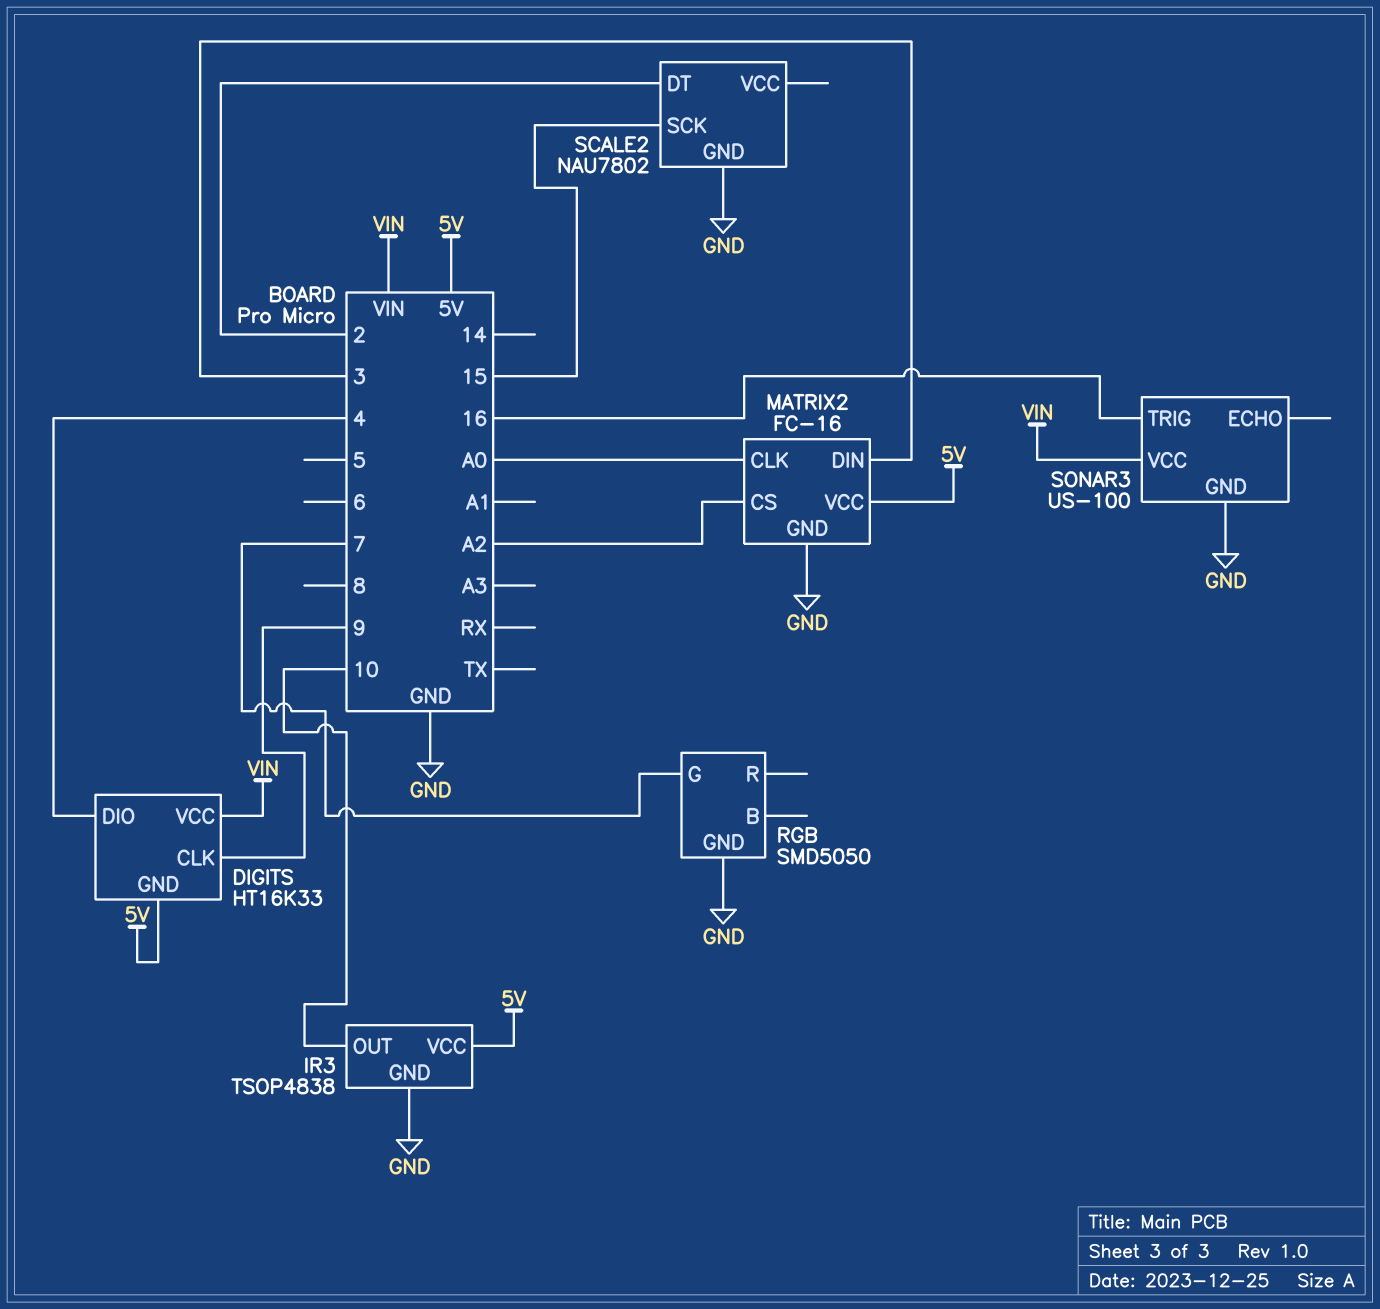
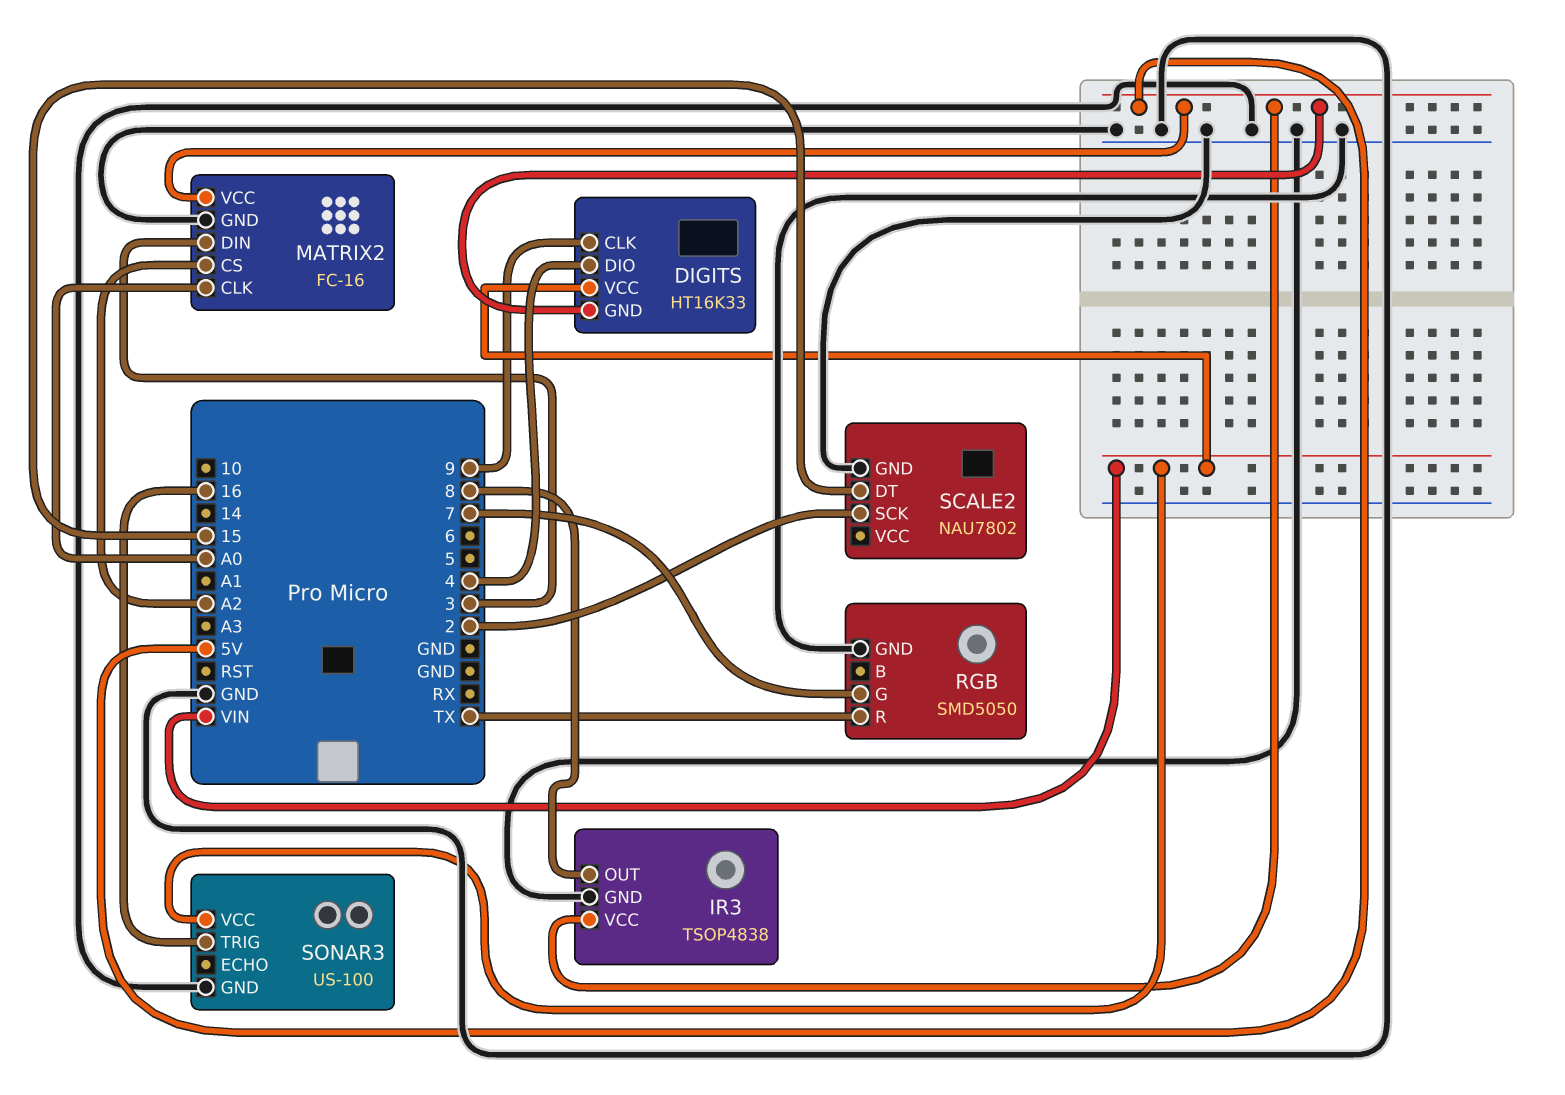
IR3 pin OUT: 10 -> 8
RGB pin R: none -> TX
SCALE2 pin DT: 2 -> 15
SCALE2 pin SCK: 15 -> 2

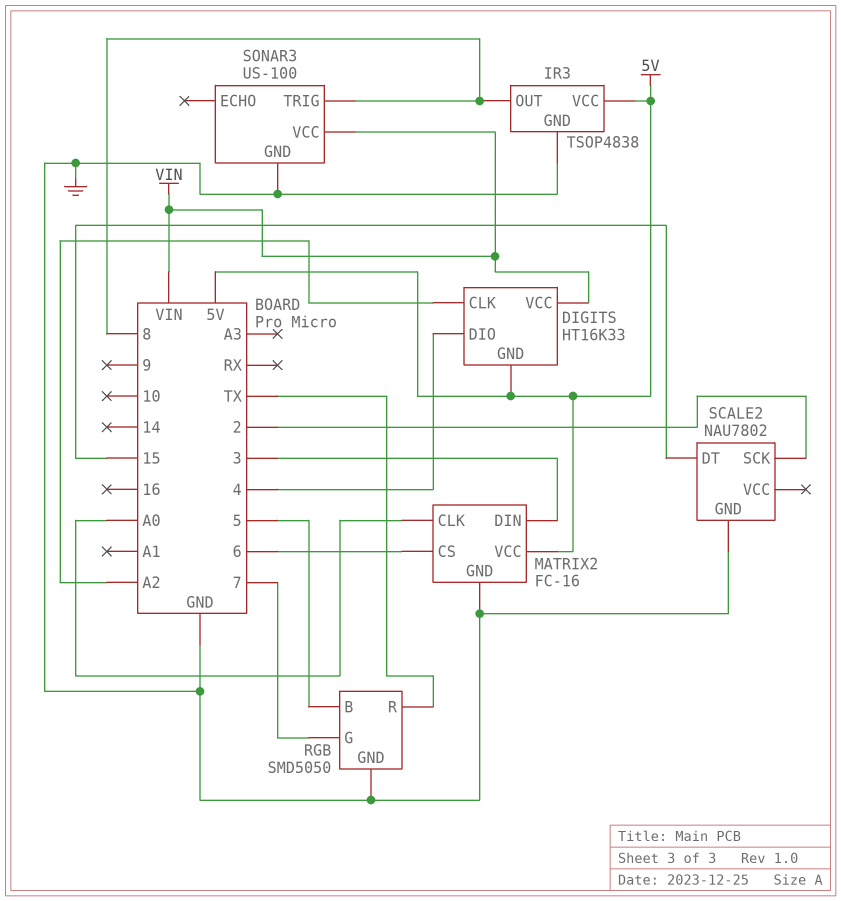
DIGITS pin CLK: 9 -> A2
MATRIX2 pin CS: A2 -> 6
RGB pin B: none -> 5
SONAR3 pin TRIG: 16 -> 8

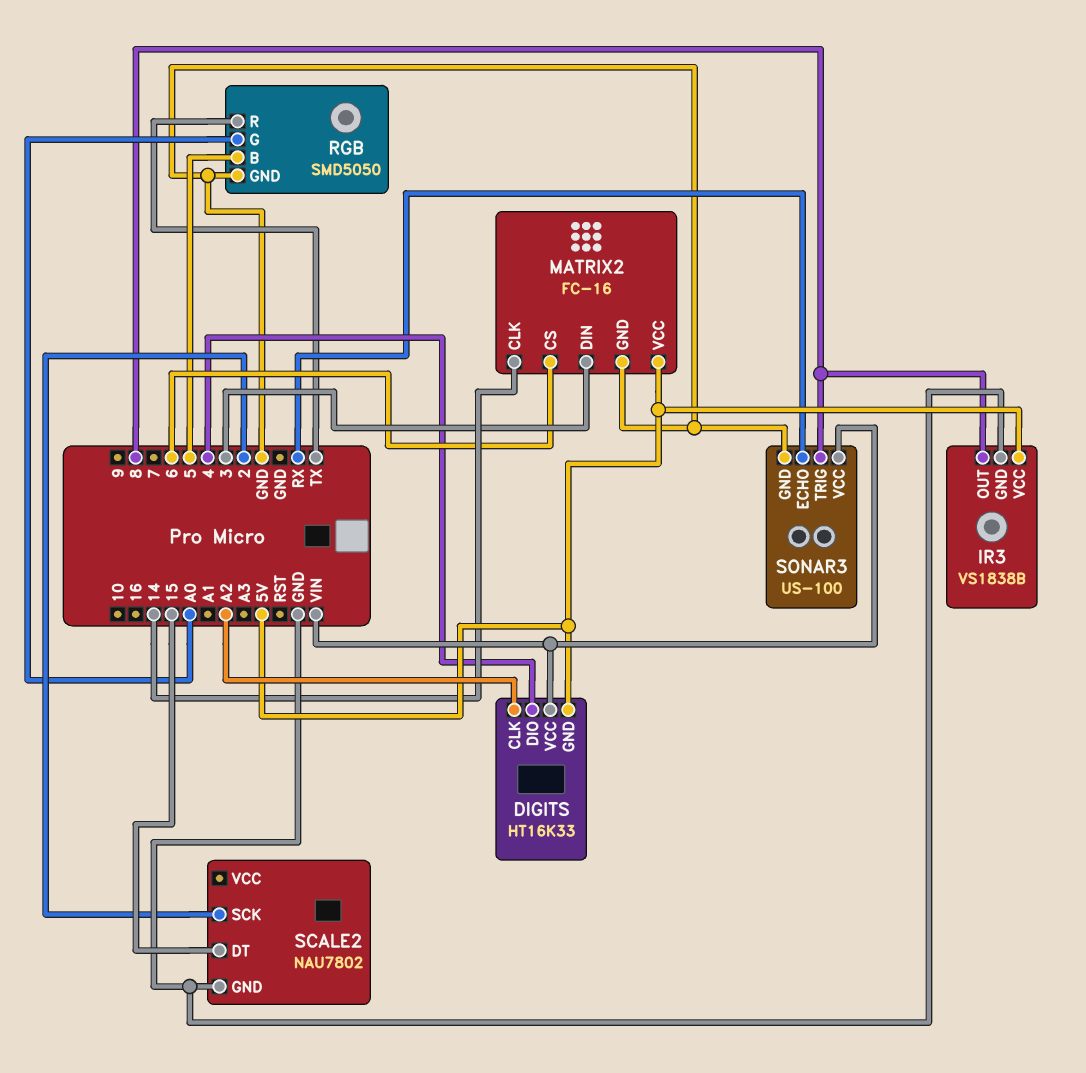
IR3: TSOP4838 -> VS1838B
MATRIX2 pin CLK: A0 -> 14
RGB pin G: 7 -> A0
SONAR3 pin ECHO: none -> RX

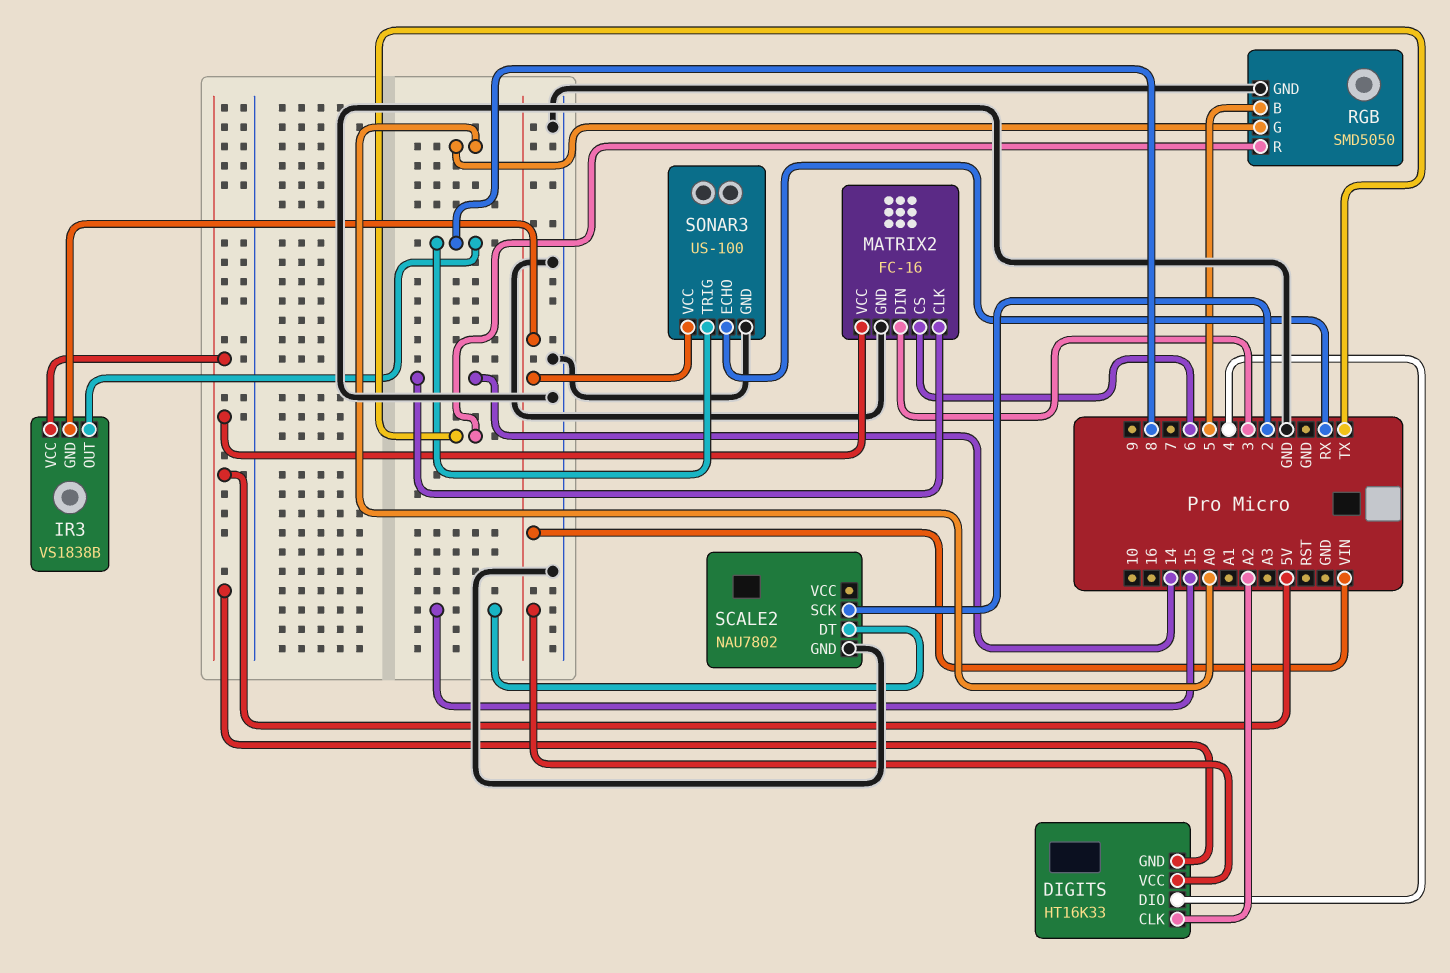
IR3 pin GND: GND -> VIN

